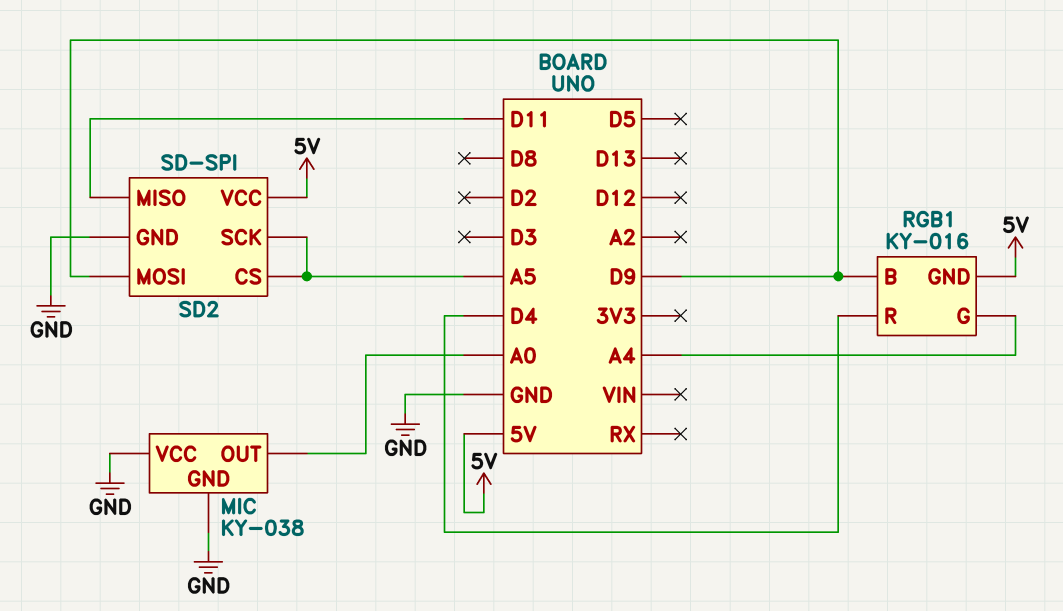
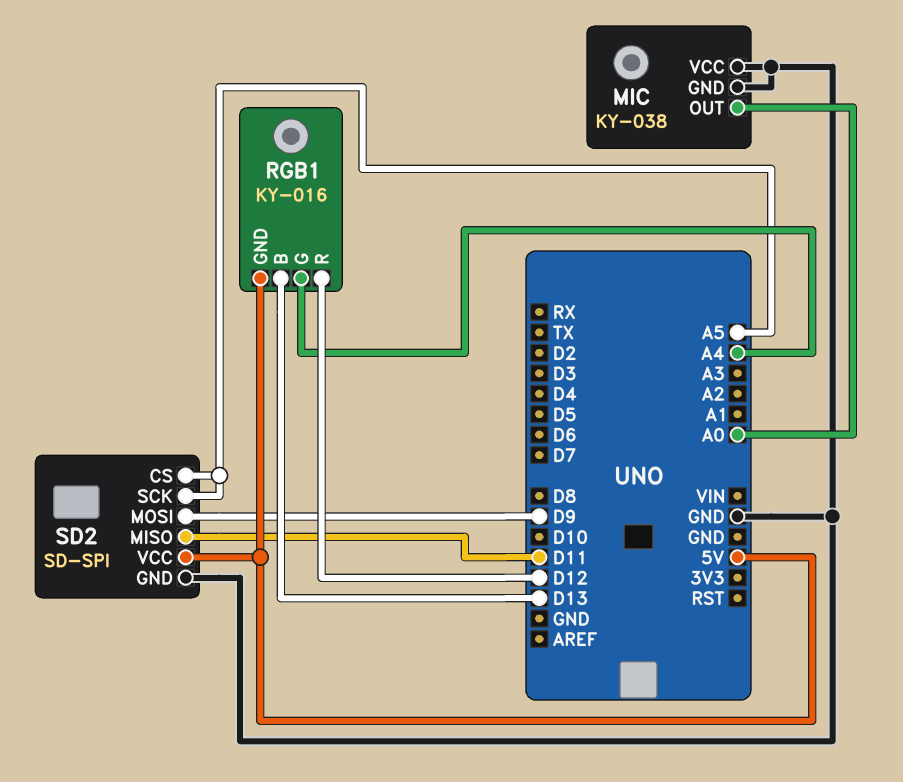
RGB1 pin B: D9 -> D13
RGB1 pin R: D4 -> D12

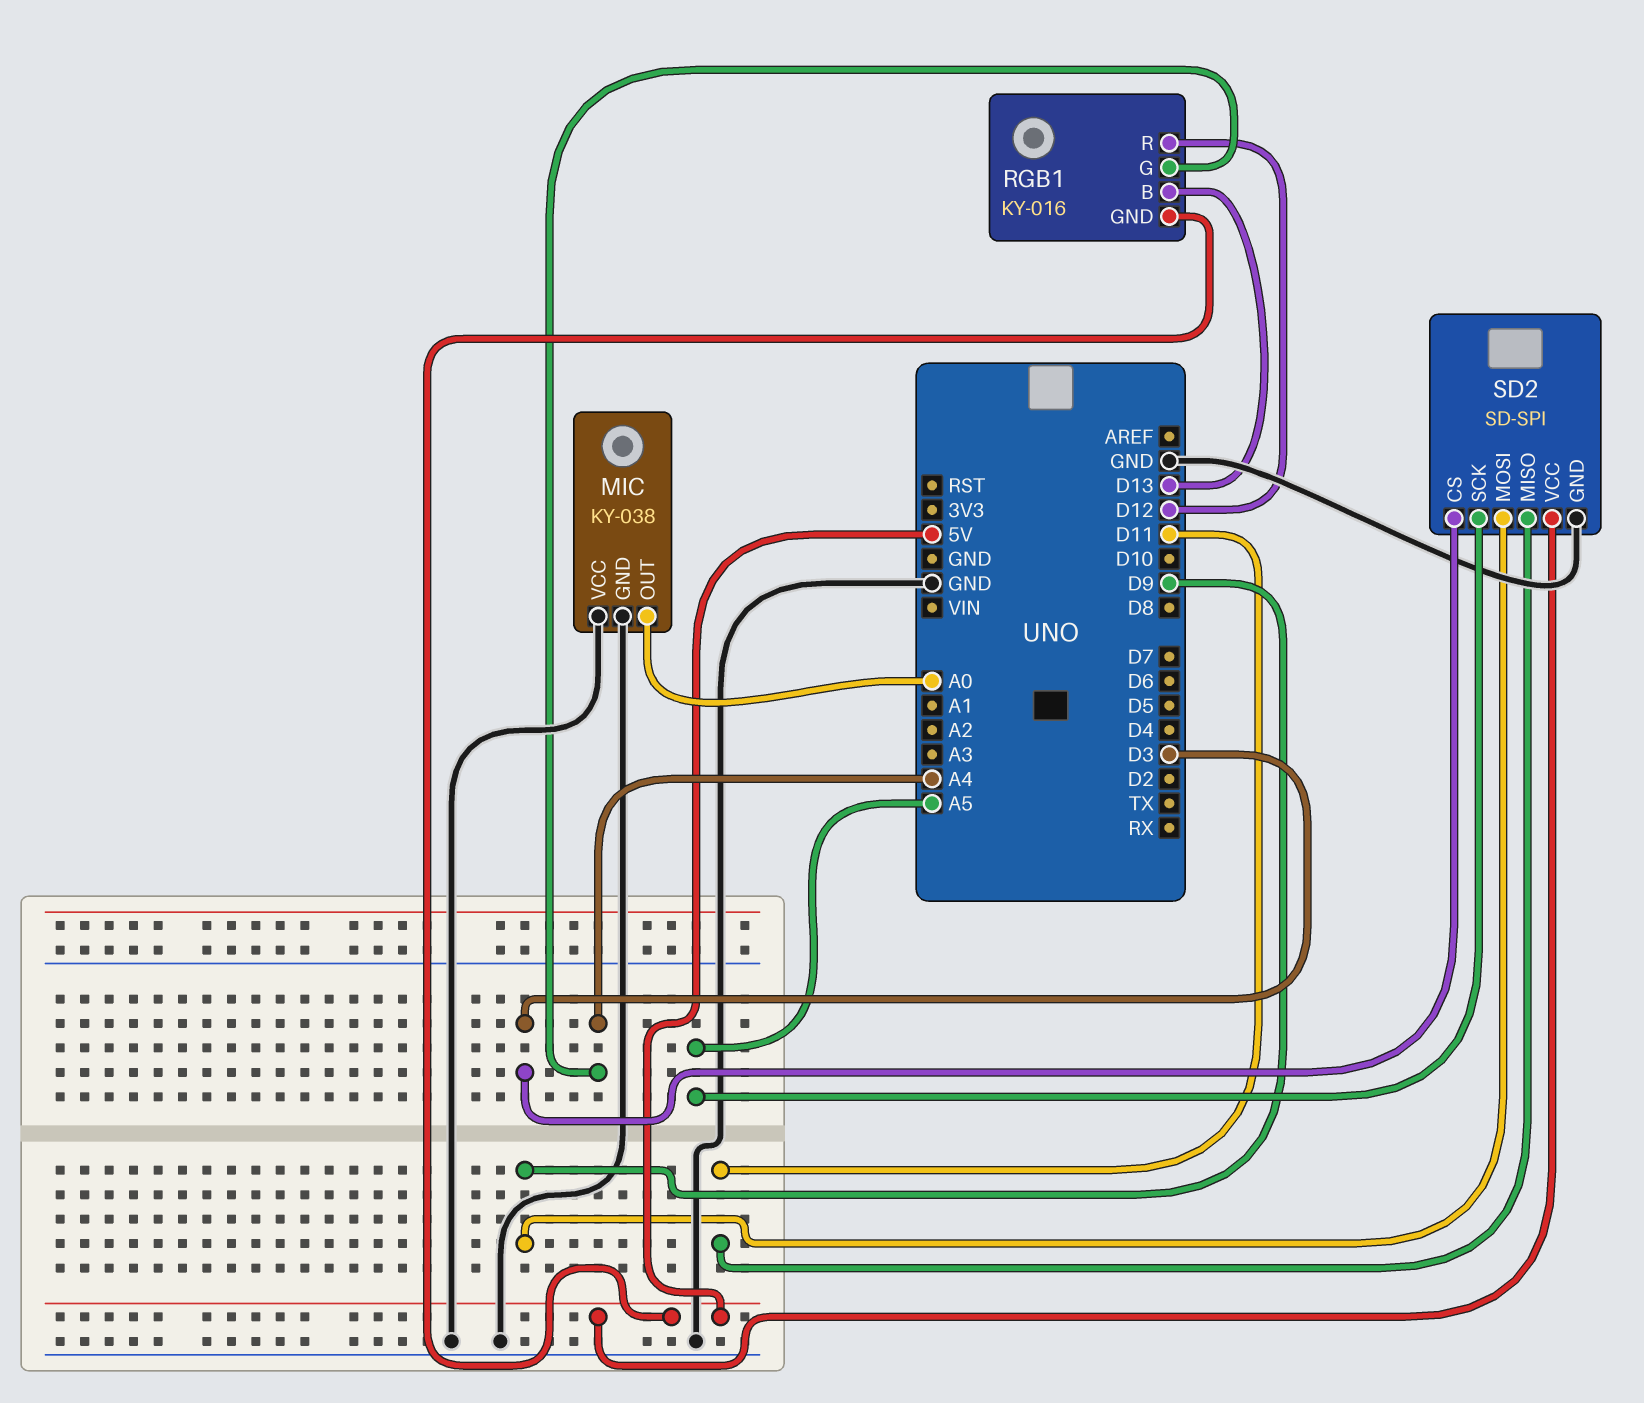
SD2 pin CS: A5 -> D3

